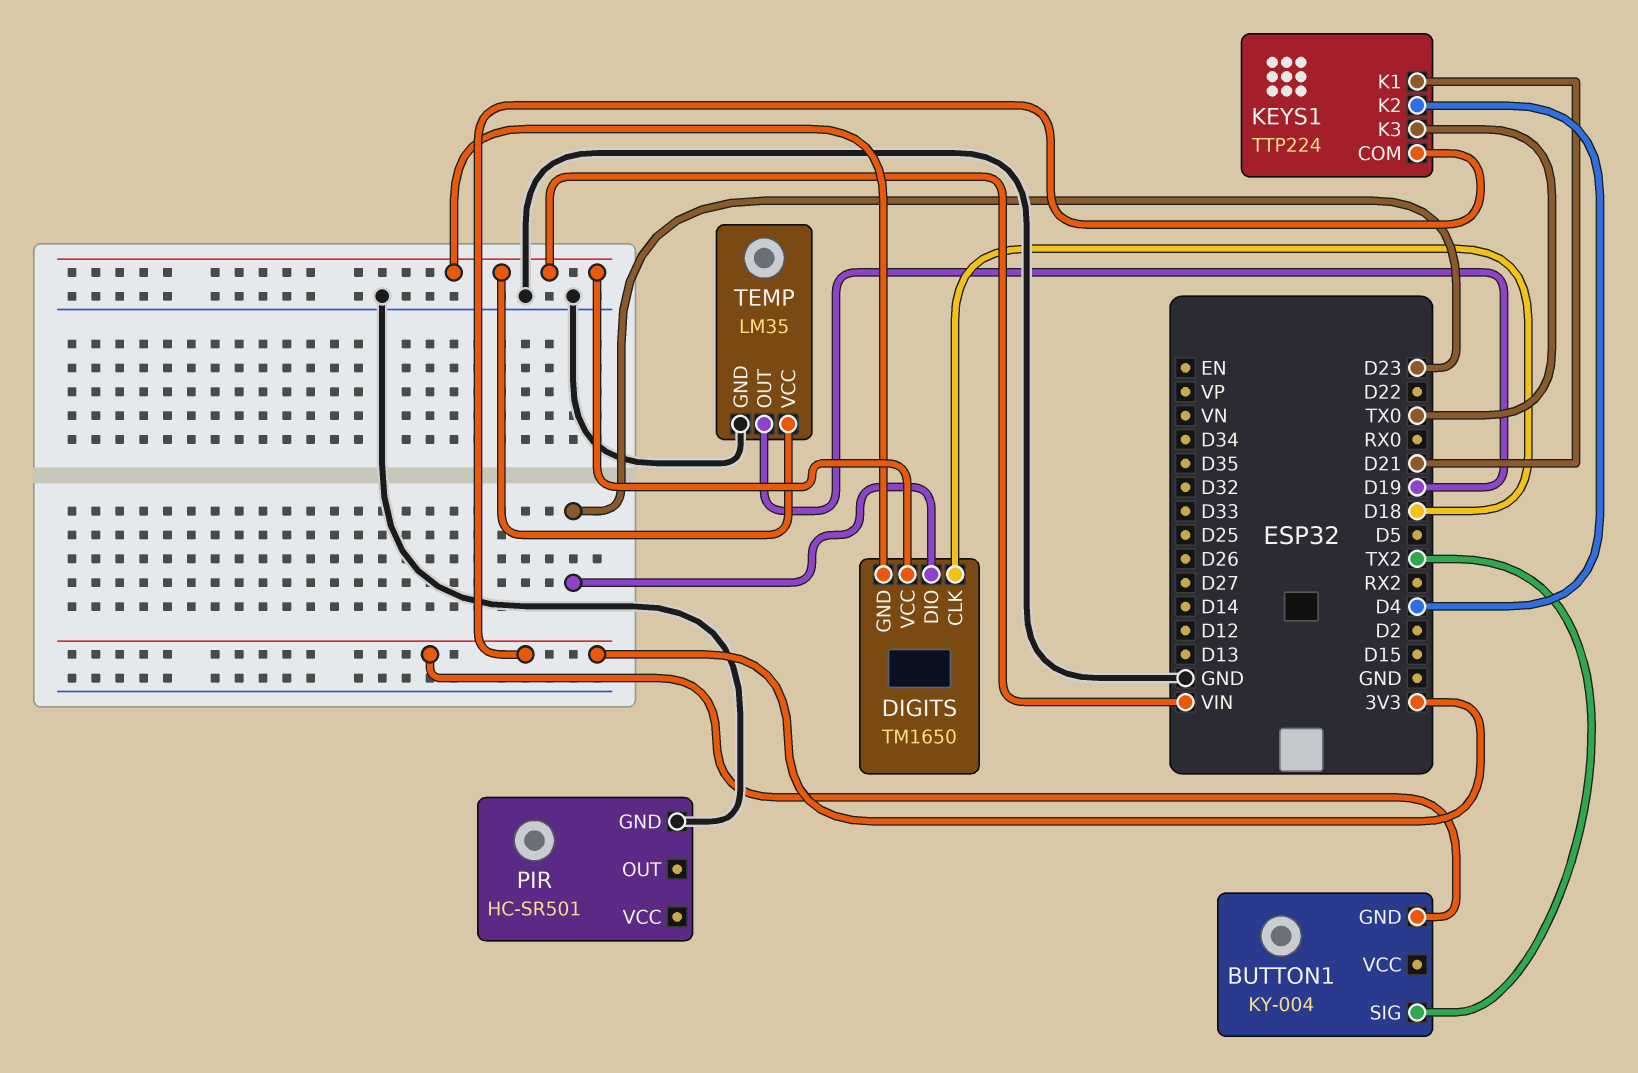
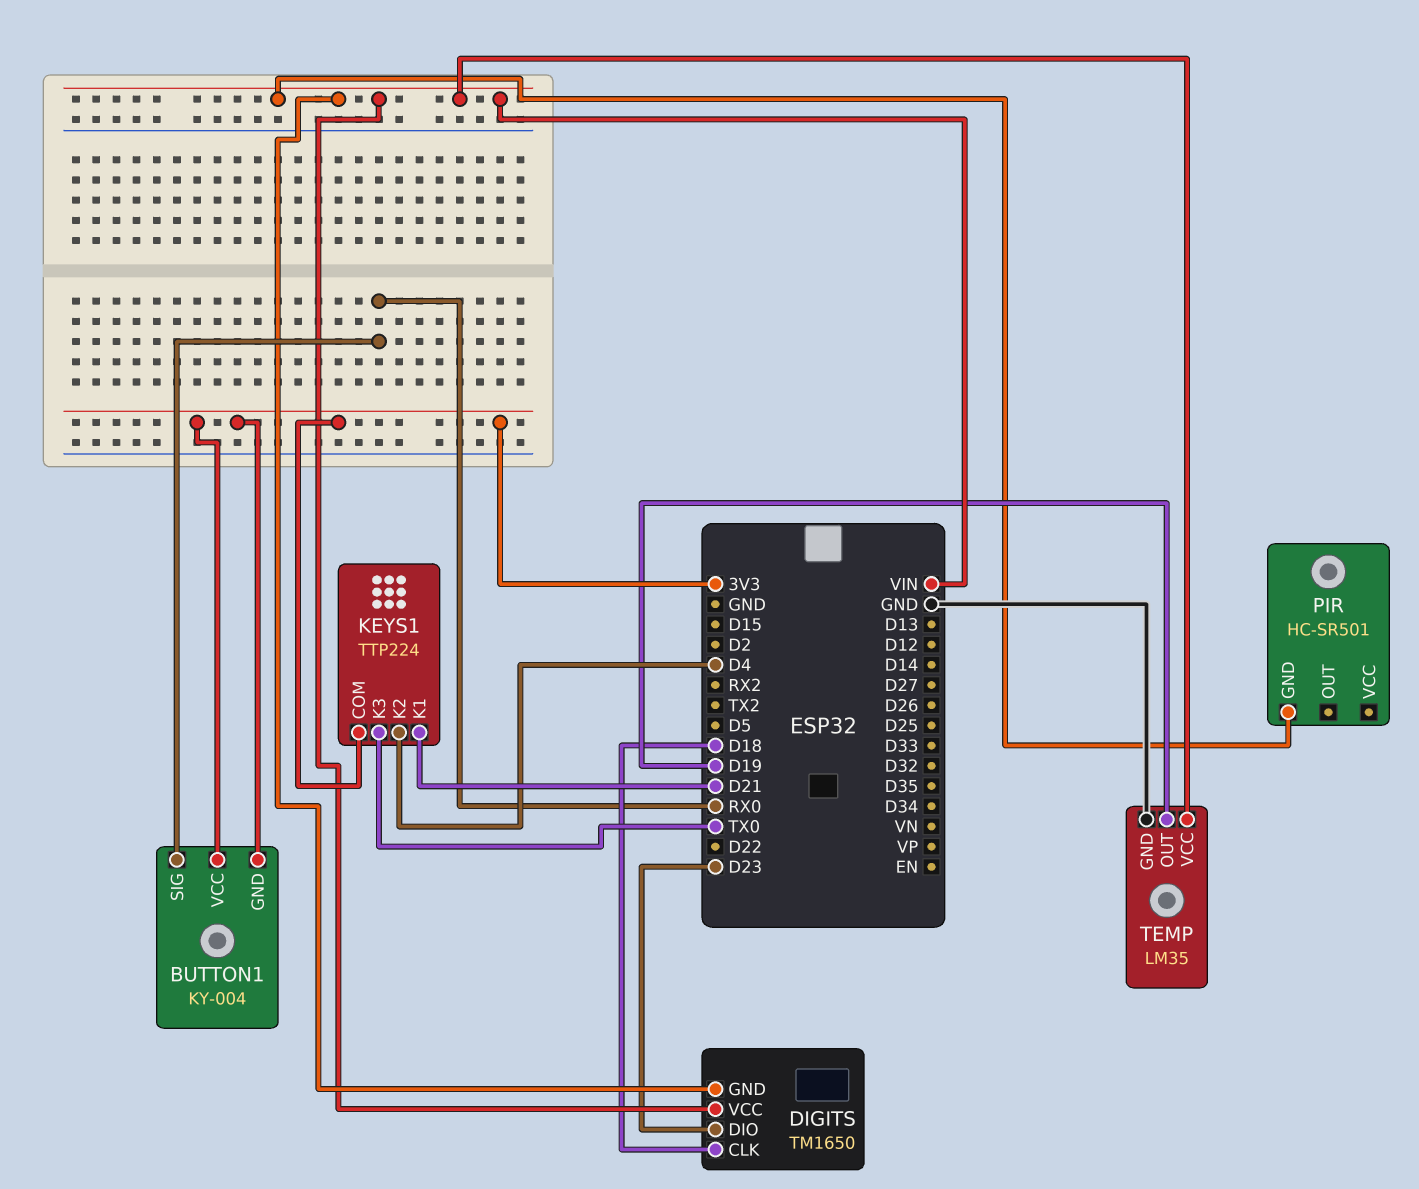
BUTTON1 pin SIG: TX2 -> RX0
BUTTON1 pin VCC: none -> 3V3
PIR pin GND: GND -> VIN

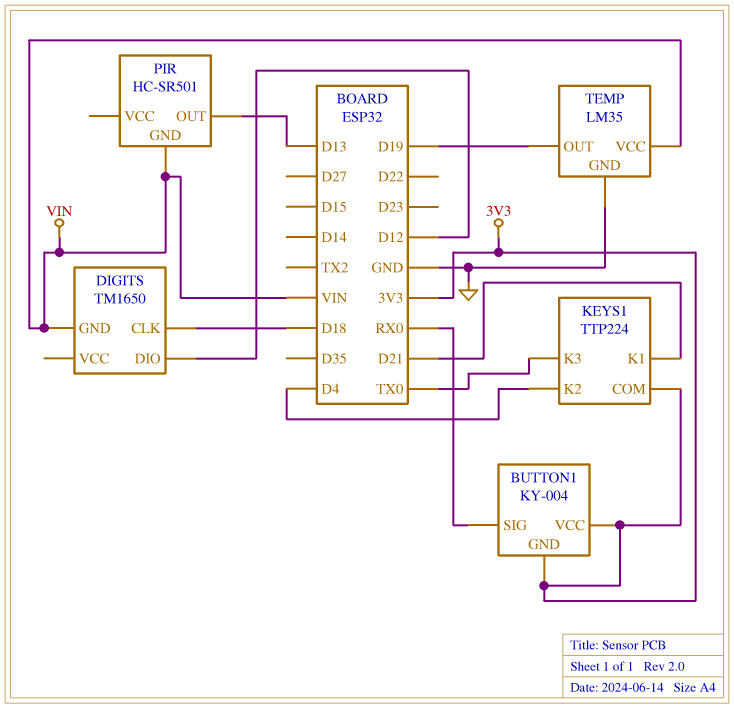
DIGITS pin DIO: D23 -> D12
DIGITS pin VCC: VIN -> none
PIR pin OUT: none -> D13

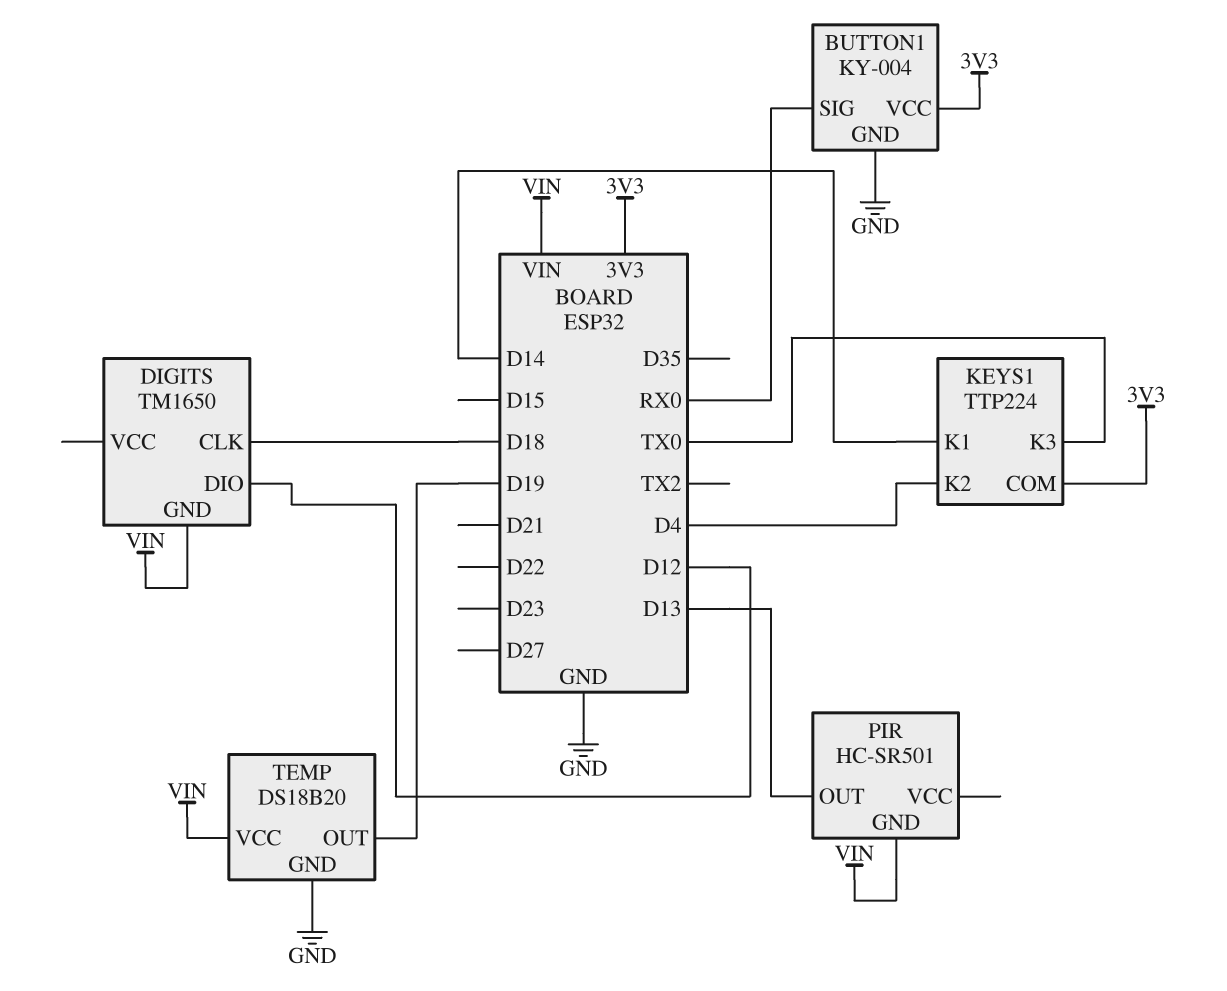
BUTTON1 pin GND: 3V3 -> GND
KEYS1 pin K1: D21 -> D14
TEMP: LM35 -> DS18B20

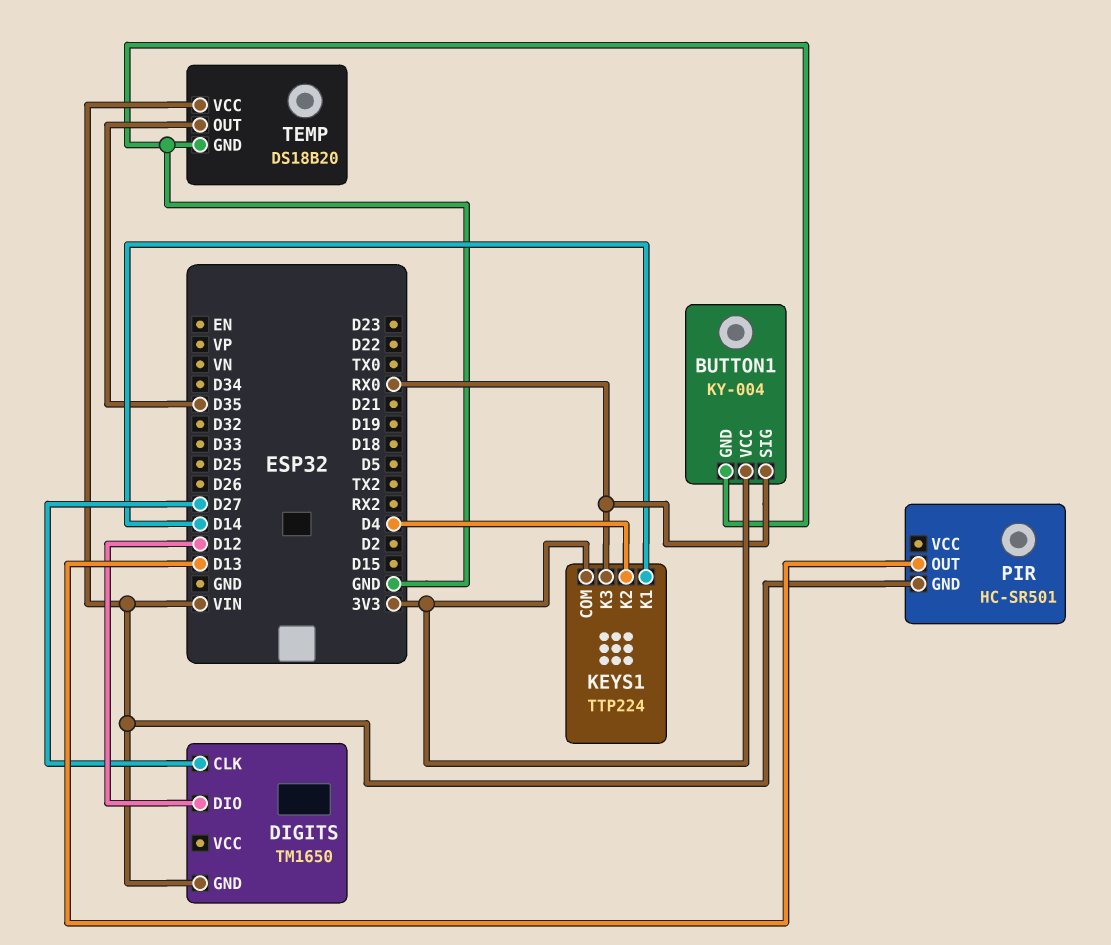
DIGITS pin CLK: D18 -> D27
KEYS1 pin K3: TX0 -> RX0
TEMP pin OUT: D19 -> D35

